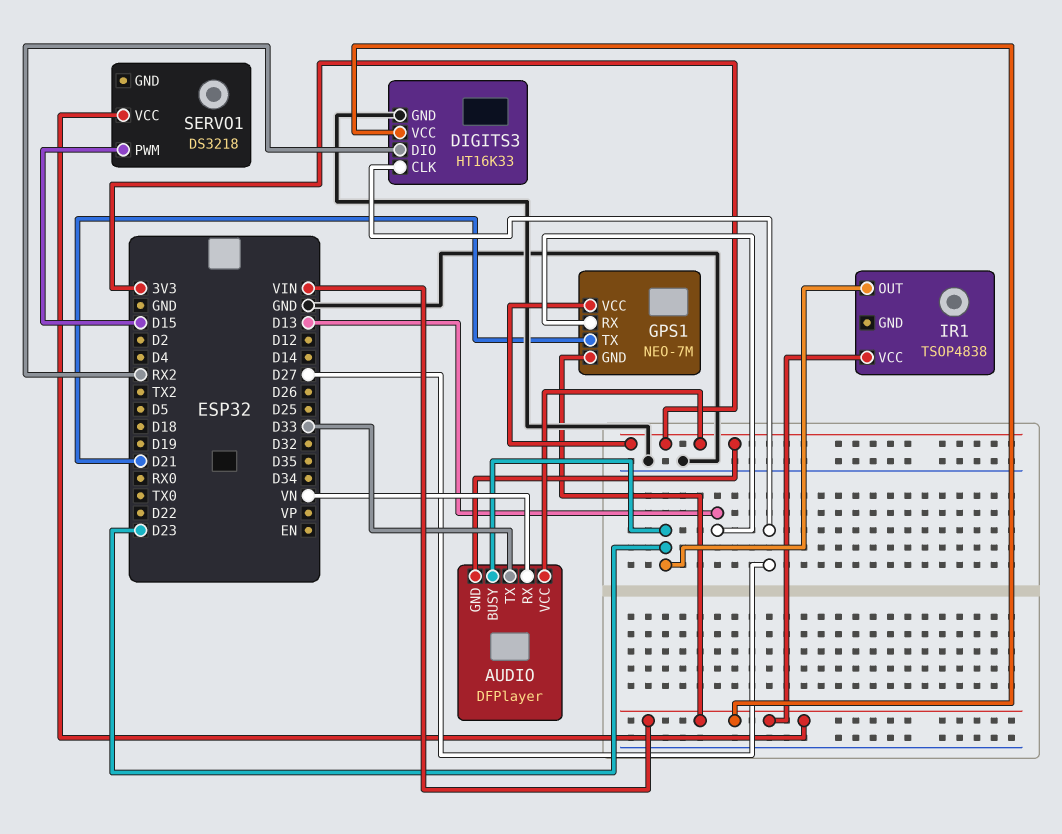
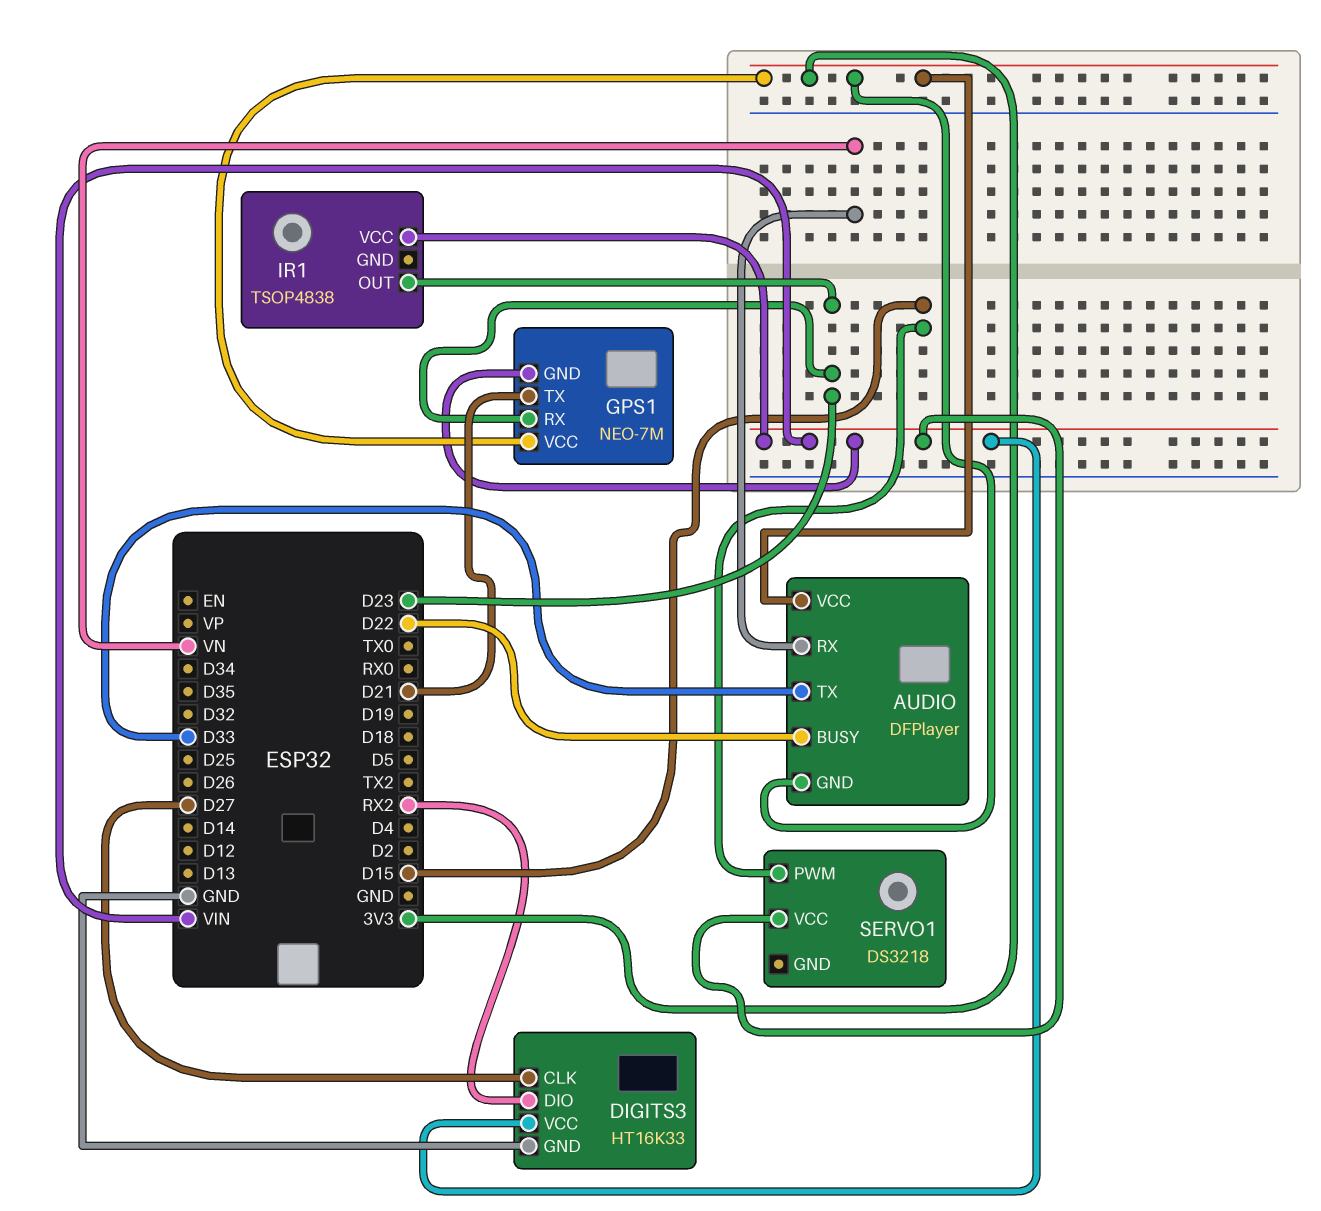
AUDIO pin BUSY: D23 -> D22
GPS1 pin RX: D13 -> D23

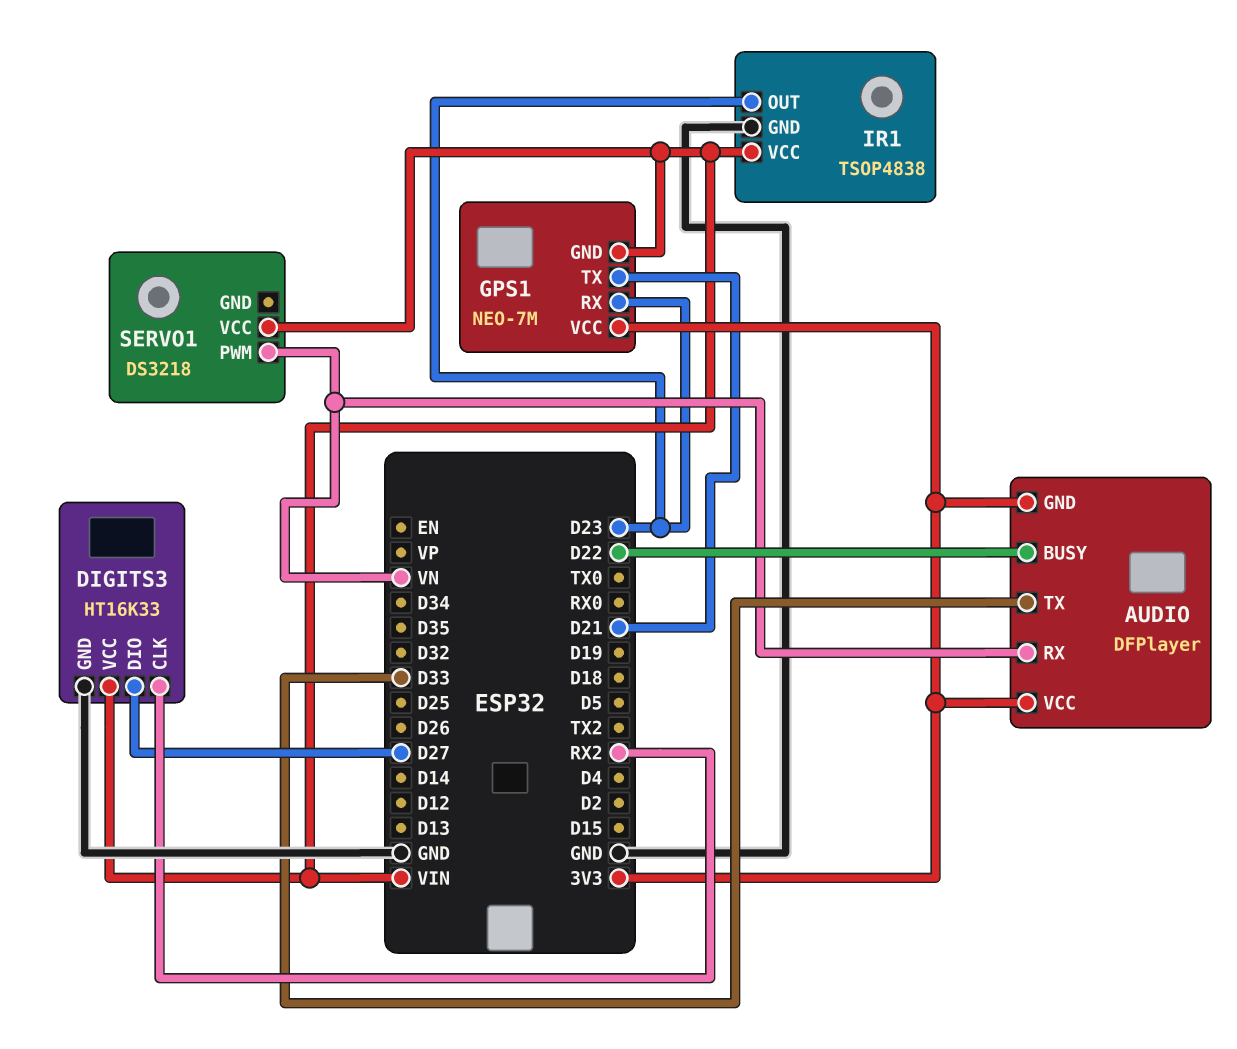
DIGITS3 pin CLK: D27 -> RX2
DIGITS3 pin DIO: RX2 -> D27
IR1 pin GND: none -> GND
SERVO1 pin PWM: D15 -> VN

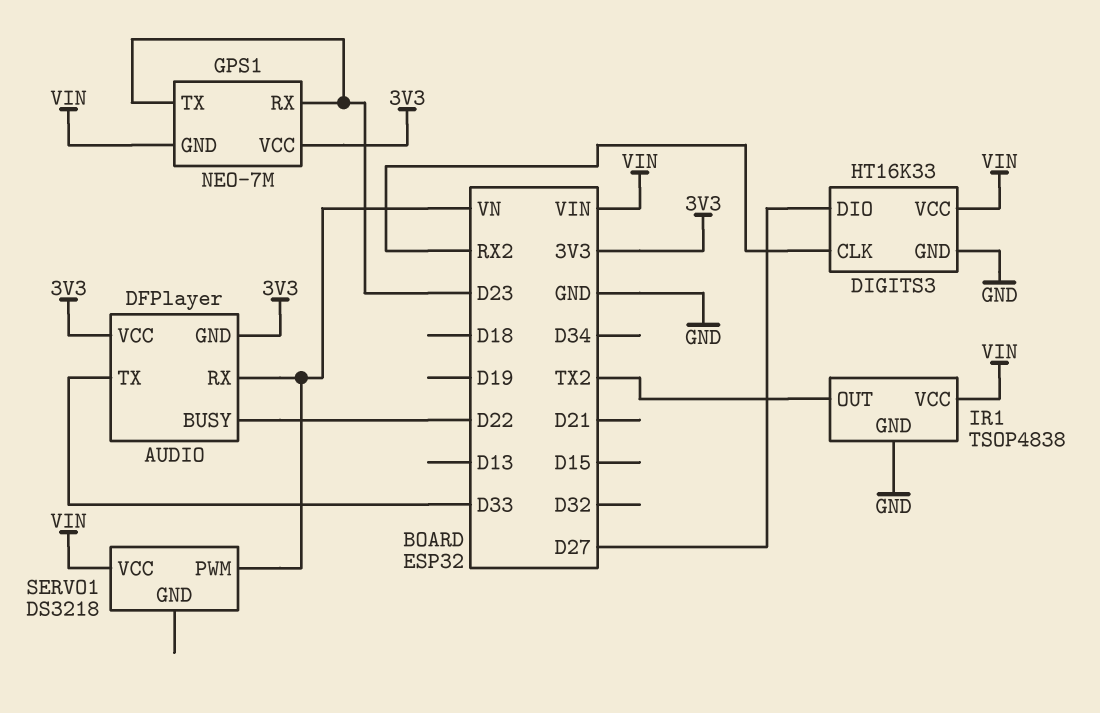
GPS1 pin TX: D21 -> D23
IR1 pin OUT: D23 -> TX2

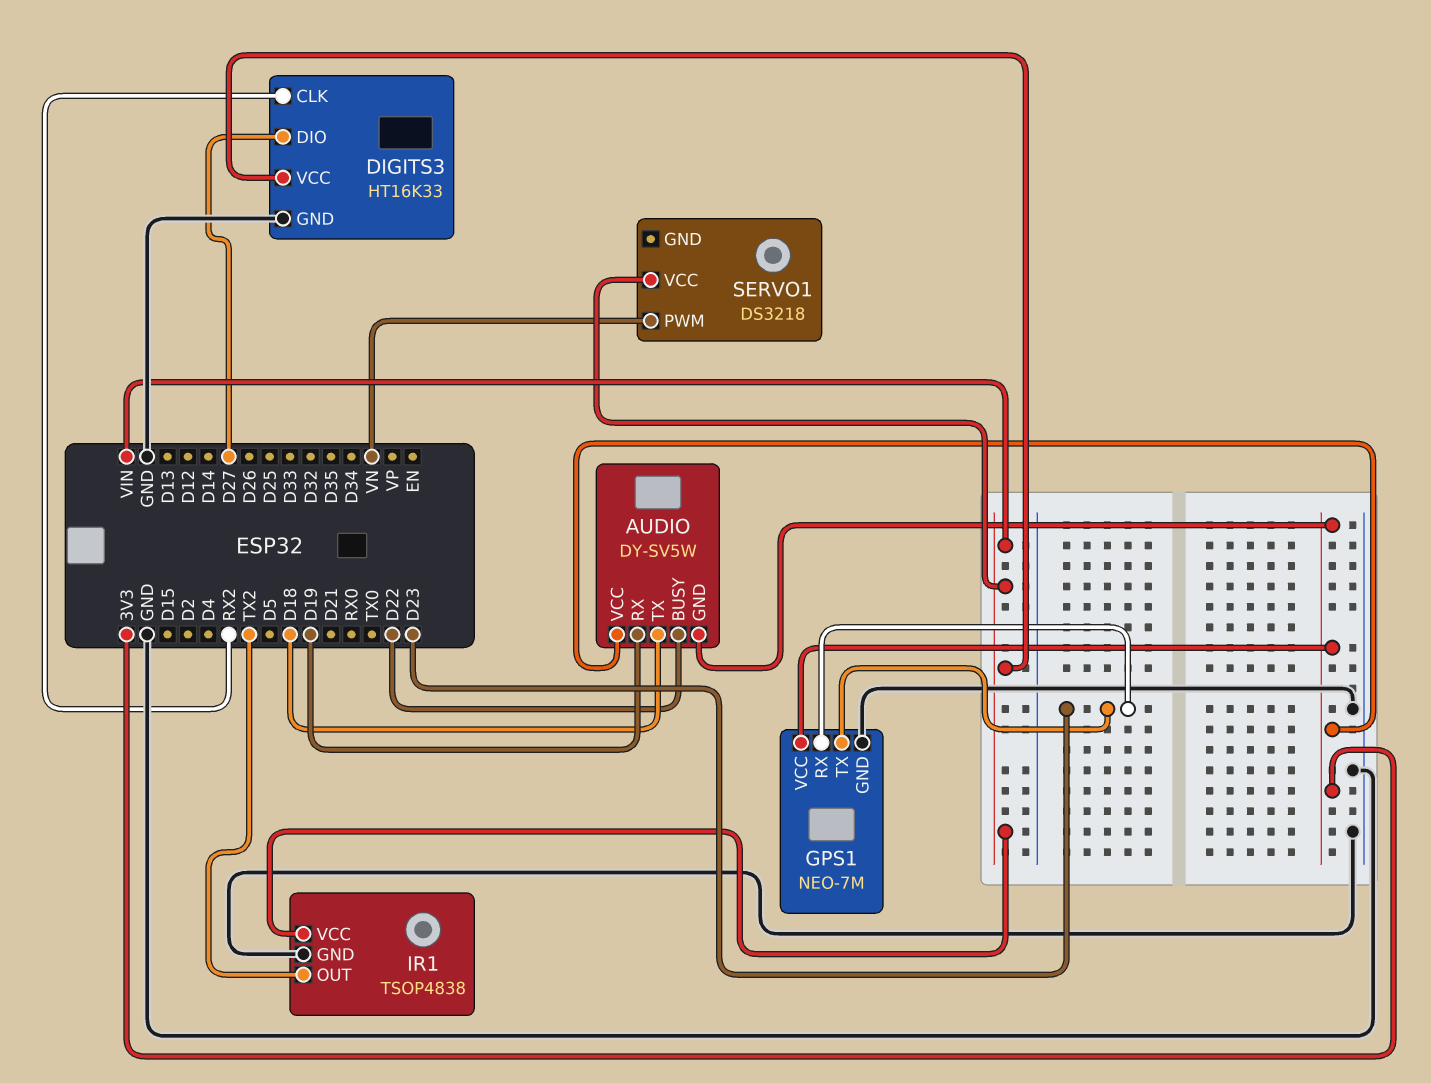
AUDIO: DFPlayer -> DY-SV5W
AUDIO pin RX: VN -> D19
AUDIO pin TX: D33 -> D18
GPS1 pin GND: VIN -> GND

